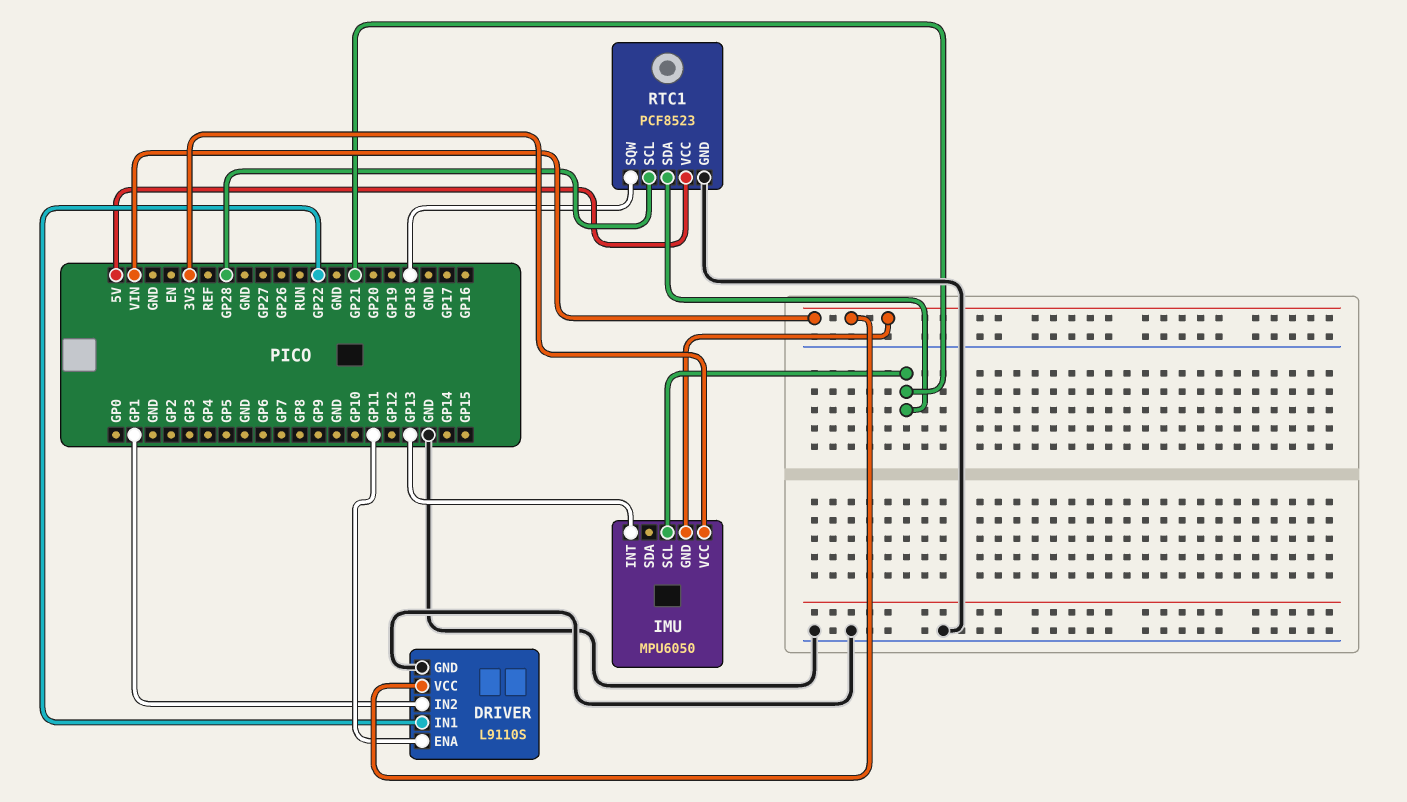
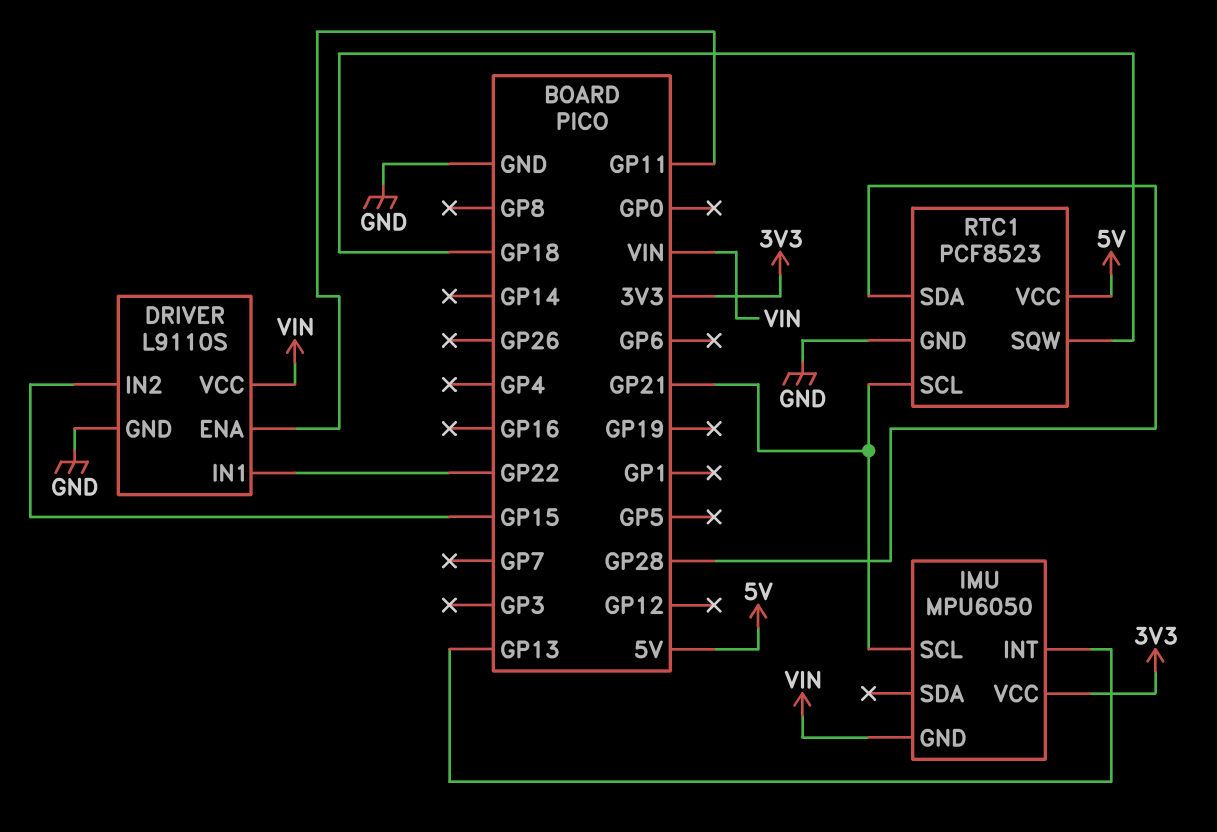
DRIVER pin IN2: GP1 -> GP15
RTC1 pin SCL: GP28 -> GP21
RTC1 pin SDA: GP21 -> GP28

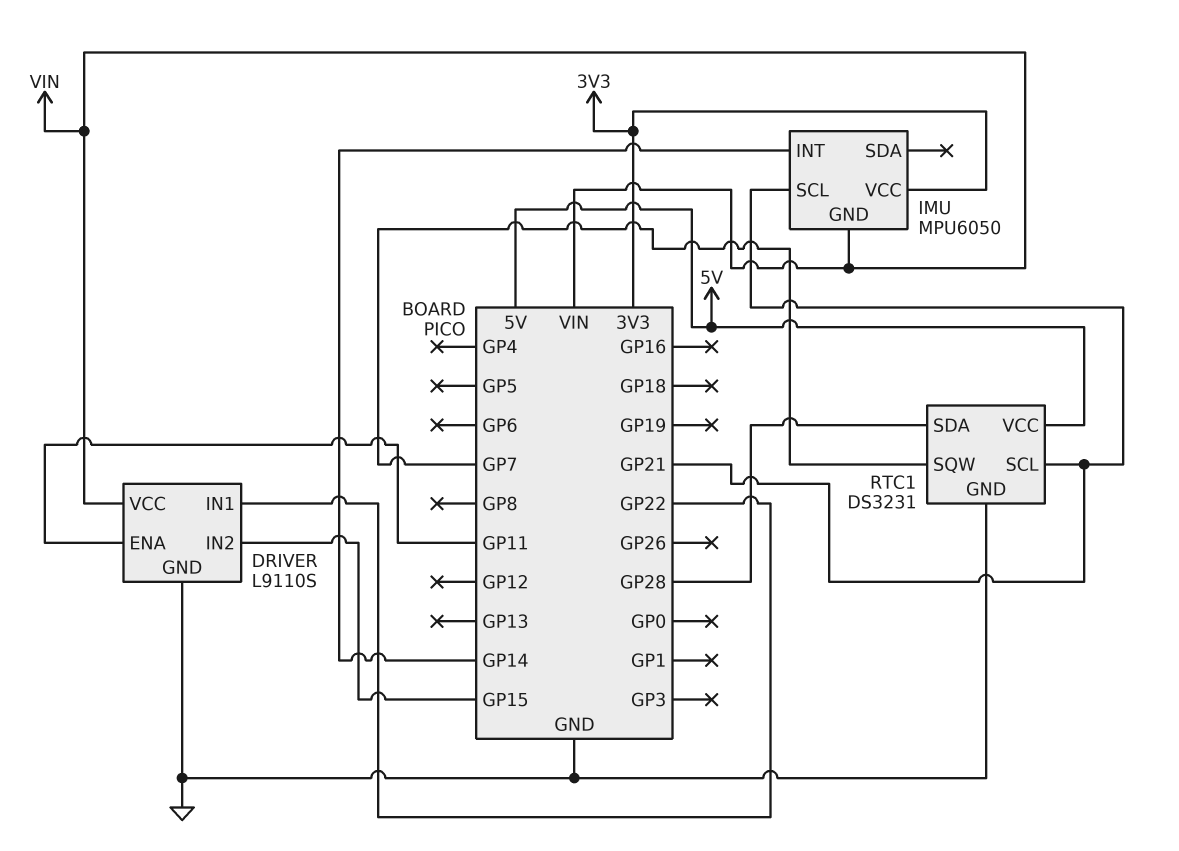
IMU pin INT: GP13 -> GP14
RTC1: PCF8523 -> DS3231
RTC1 pin SQW: GP18 -> GP7

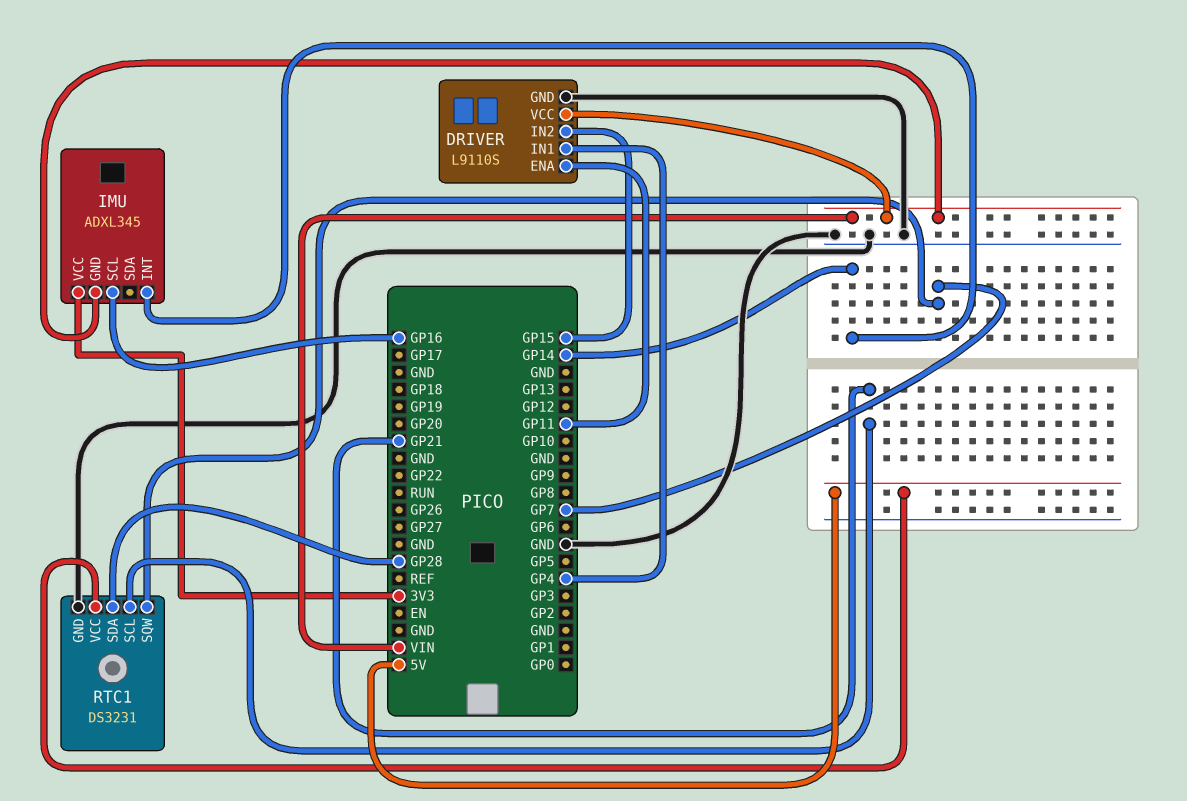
DRIVER pin IN1: GP22 -> GP4
IMU: MPU6050 -> ADXL345
IMU pin SCL: GP21 -> GP16

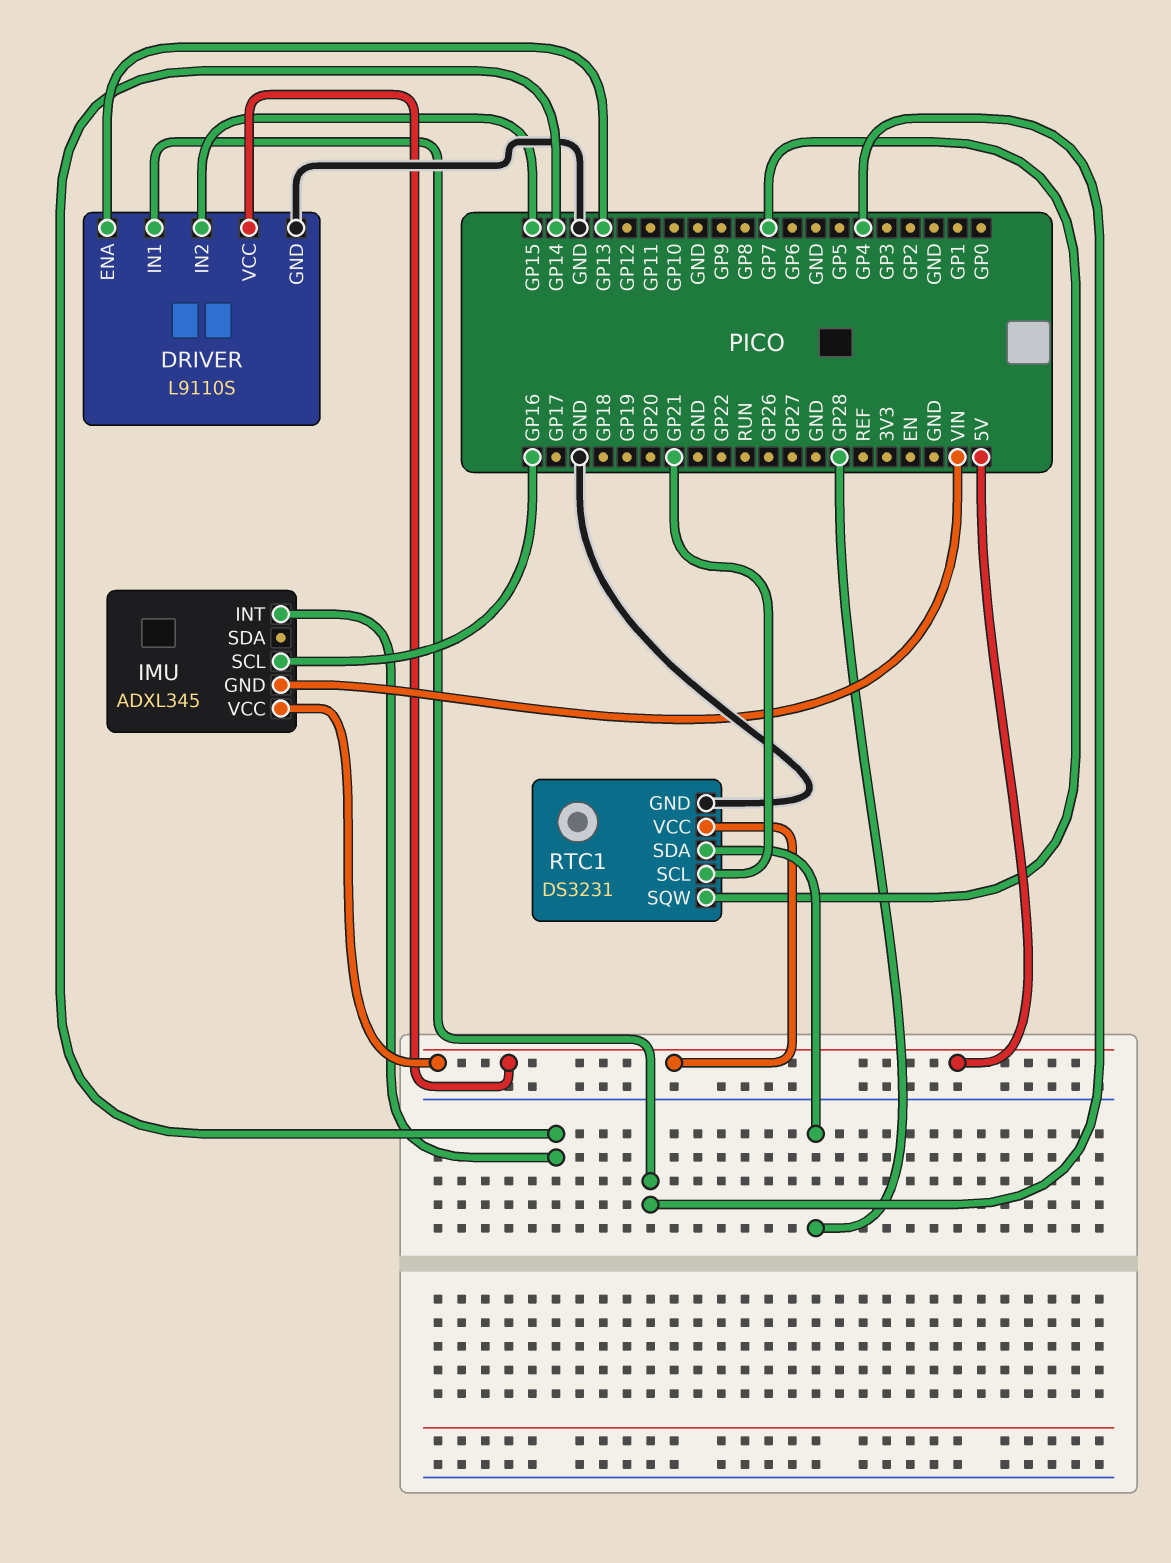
DRIVER pin ENA: GP11 -> GP13
DRIVER pin VCC: VIN -> 5V
IMU pin VCC: 3V3 -> 5V

